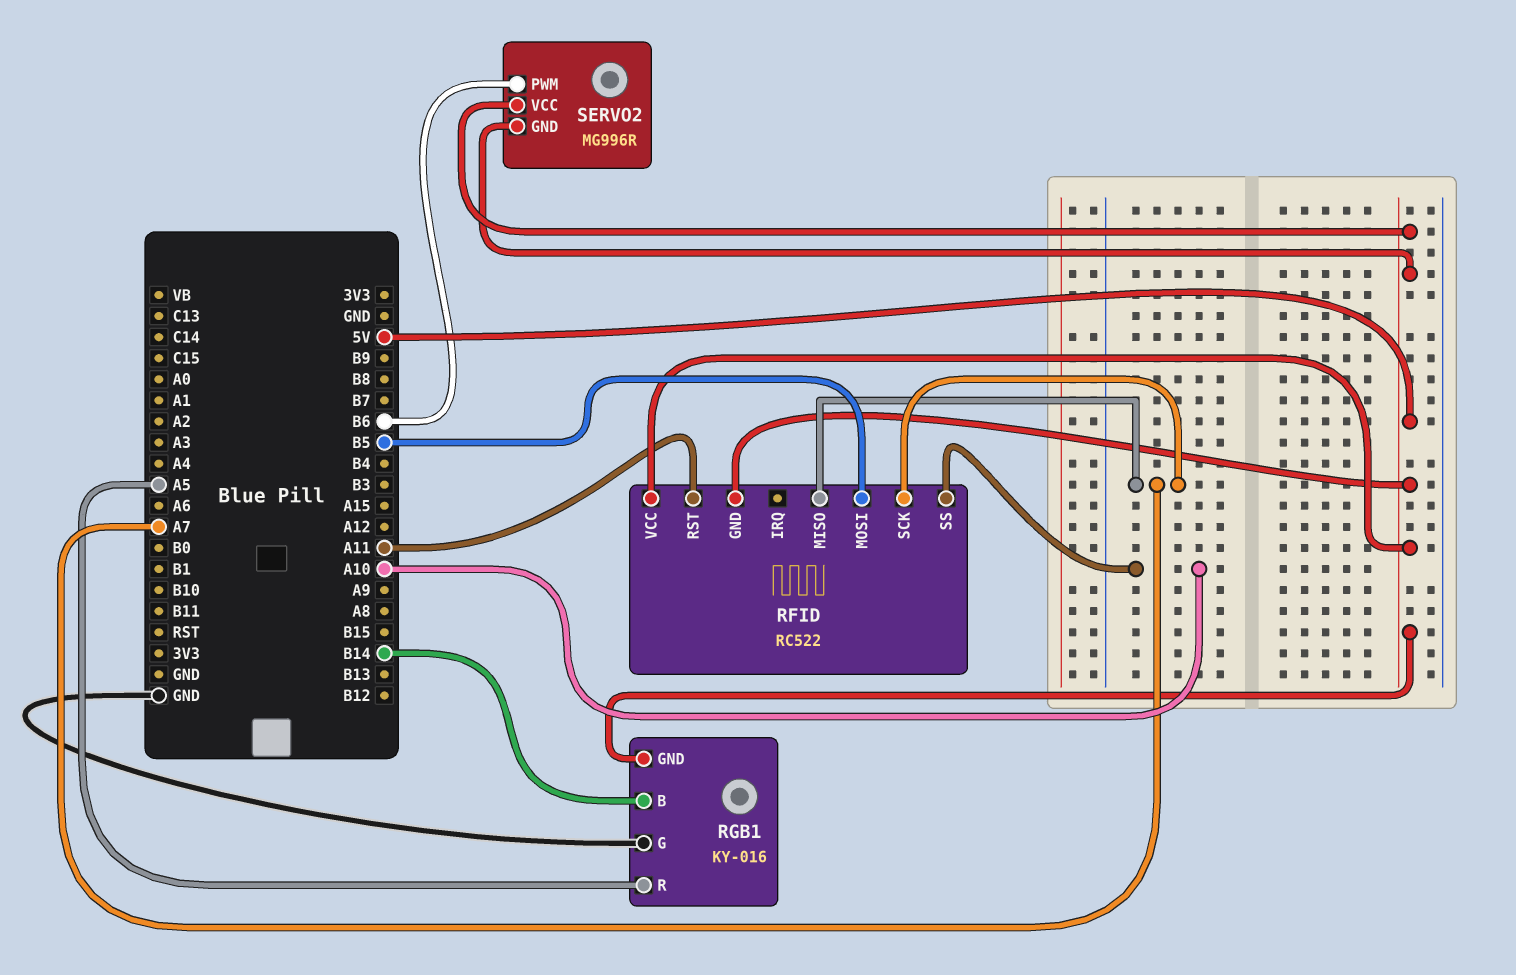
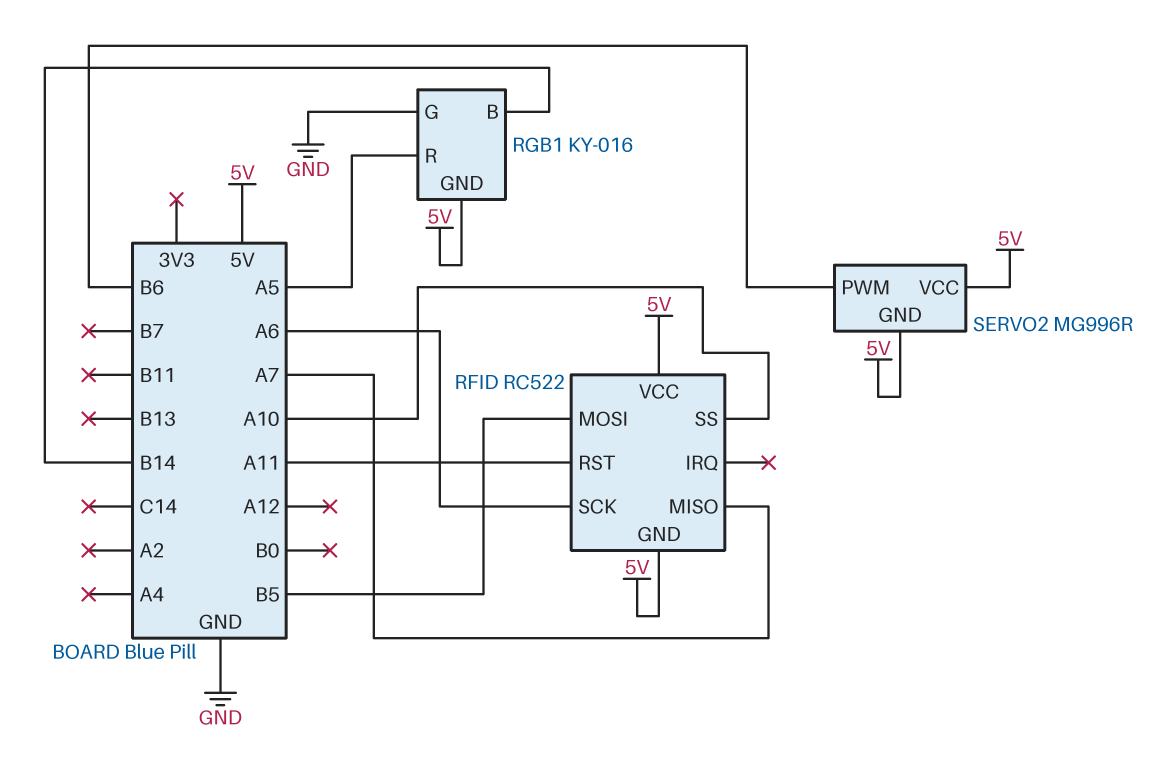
RFID pin SCK: A7 -> A6

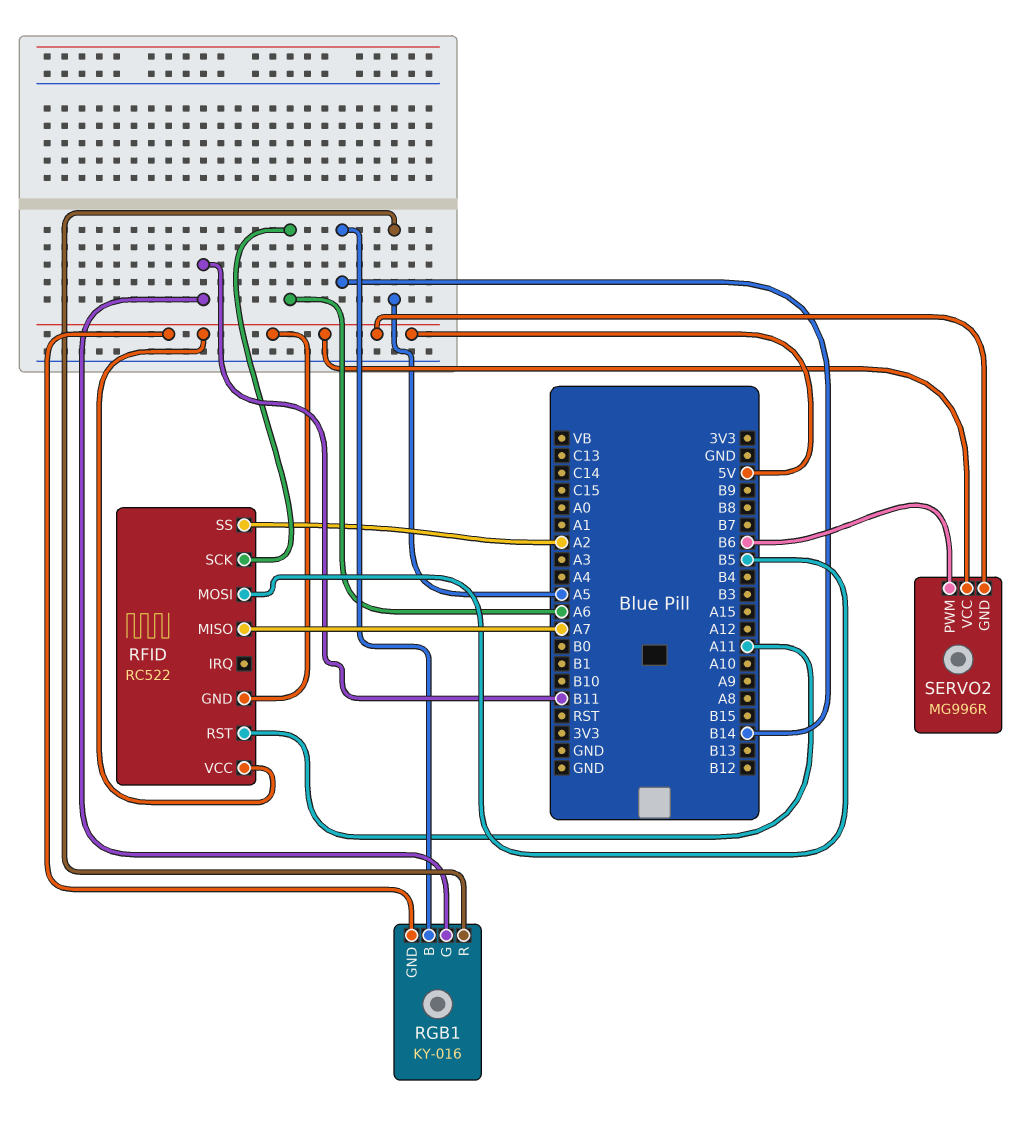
RFID pin SS: A10 -> A2
RGB1 pin G: GND -> B11

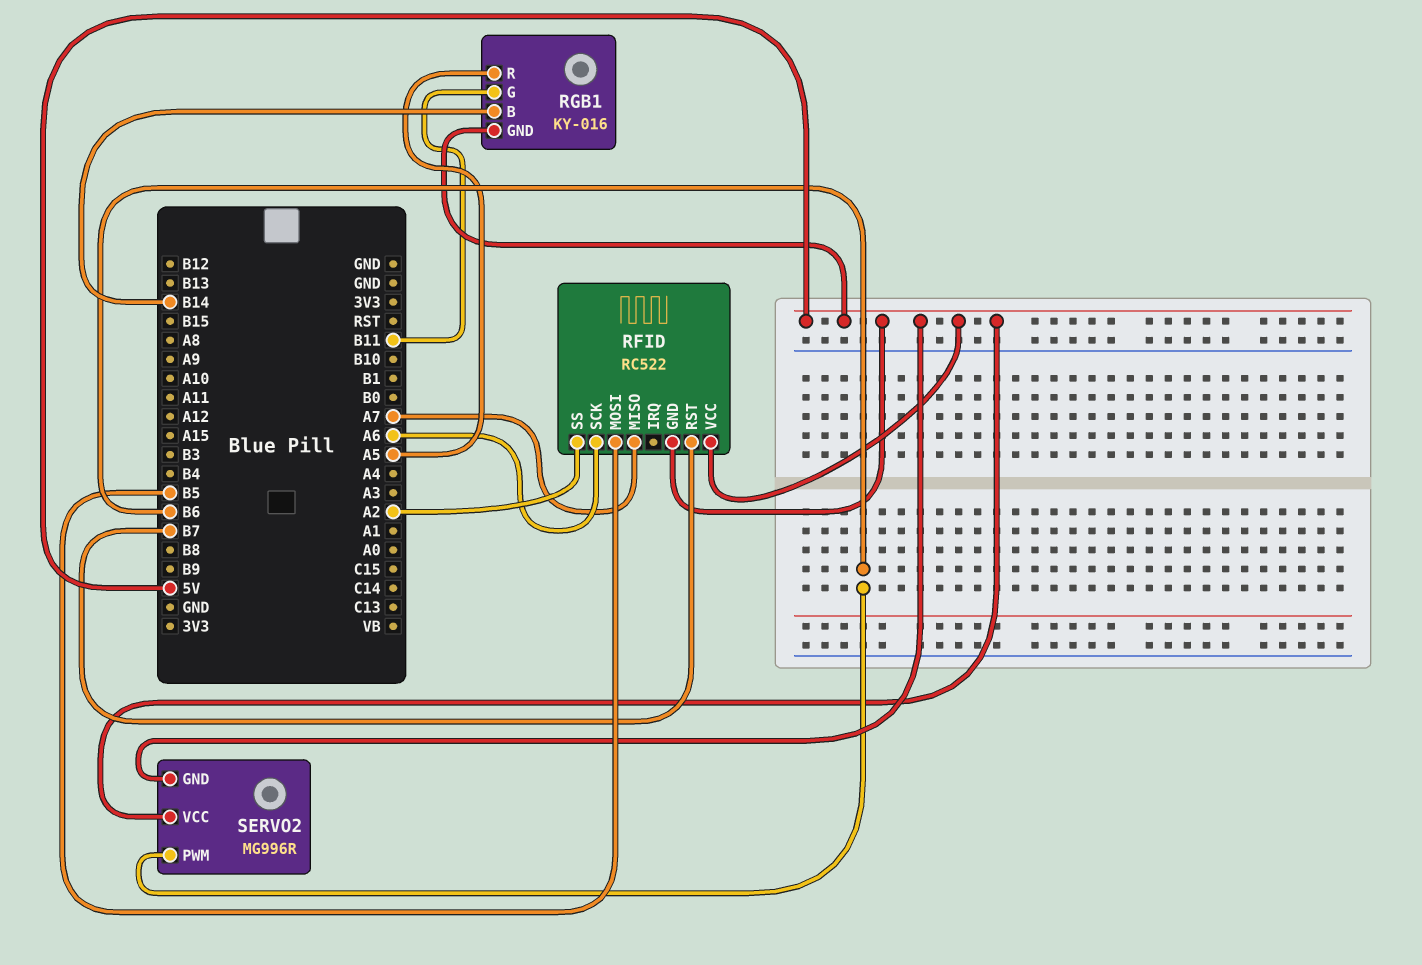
RFID pin RST: A11 -> B7

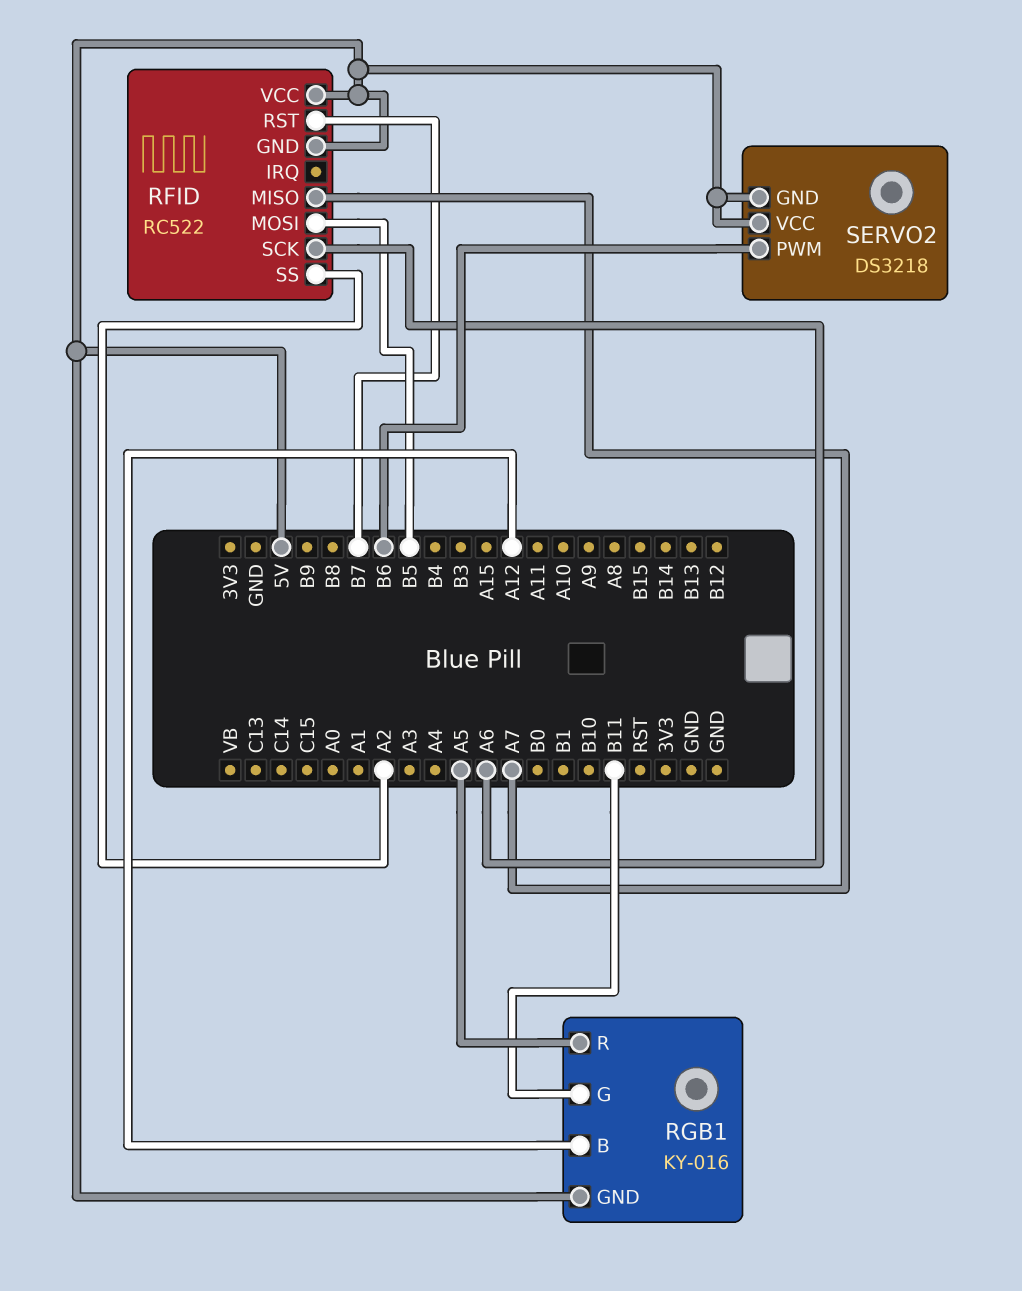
RGB1 pin B: B14 -> A12
SERVO2: MG996R -> DS3218

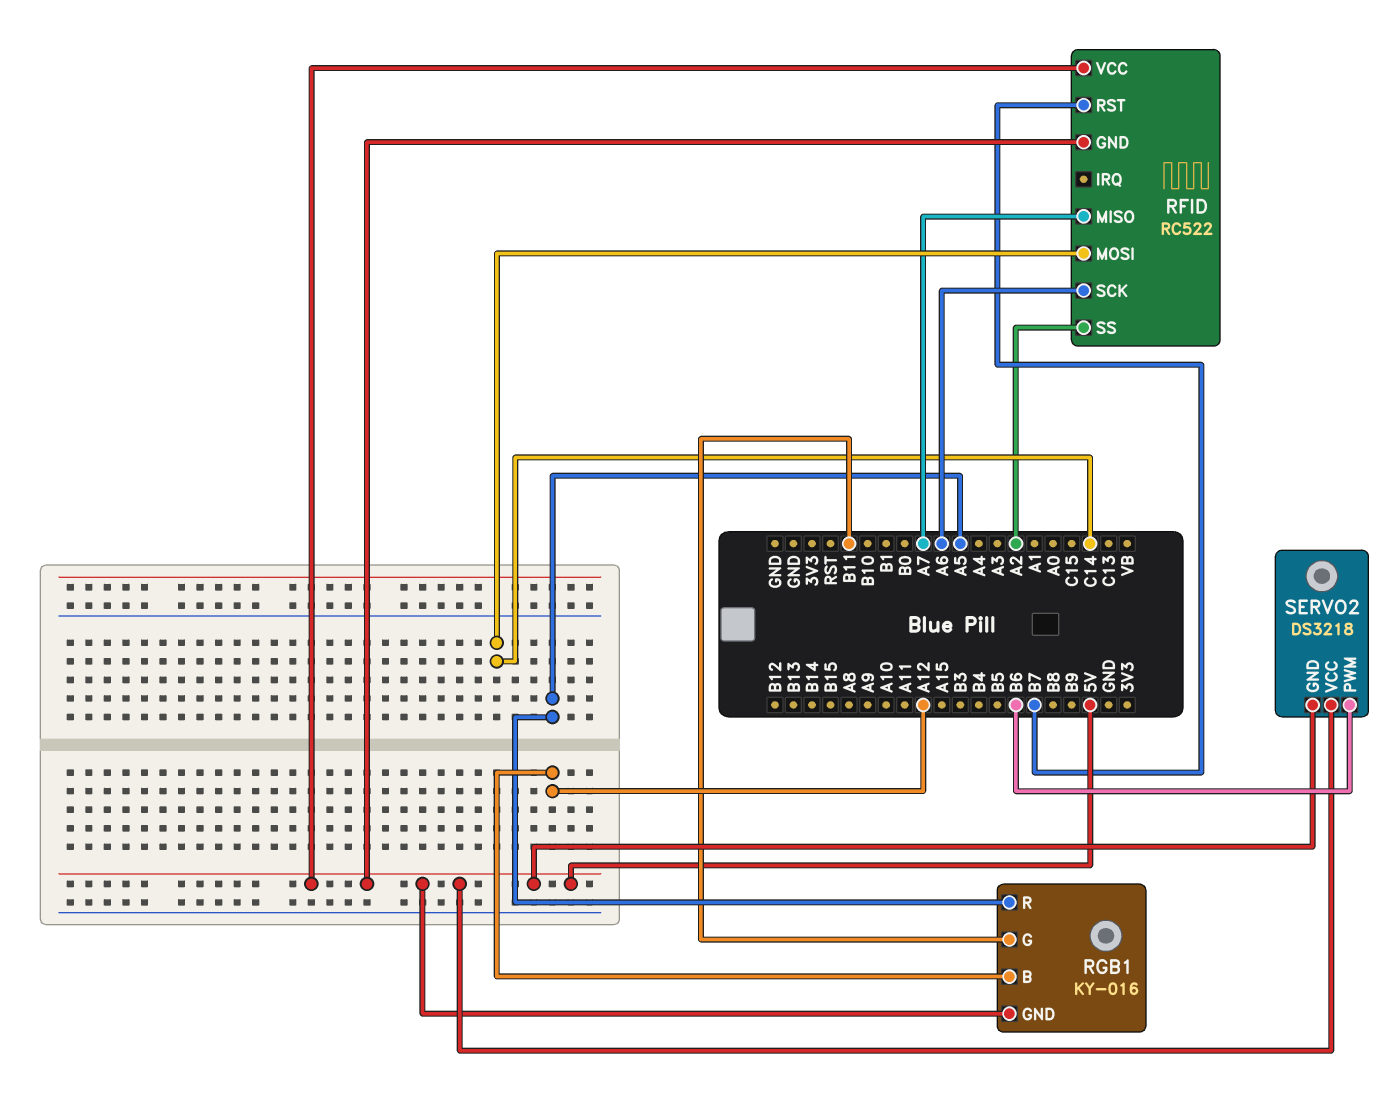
RFID pin MOSI: B5 -> C14

